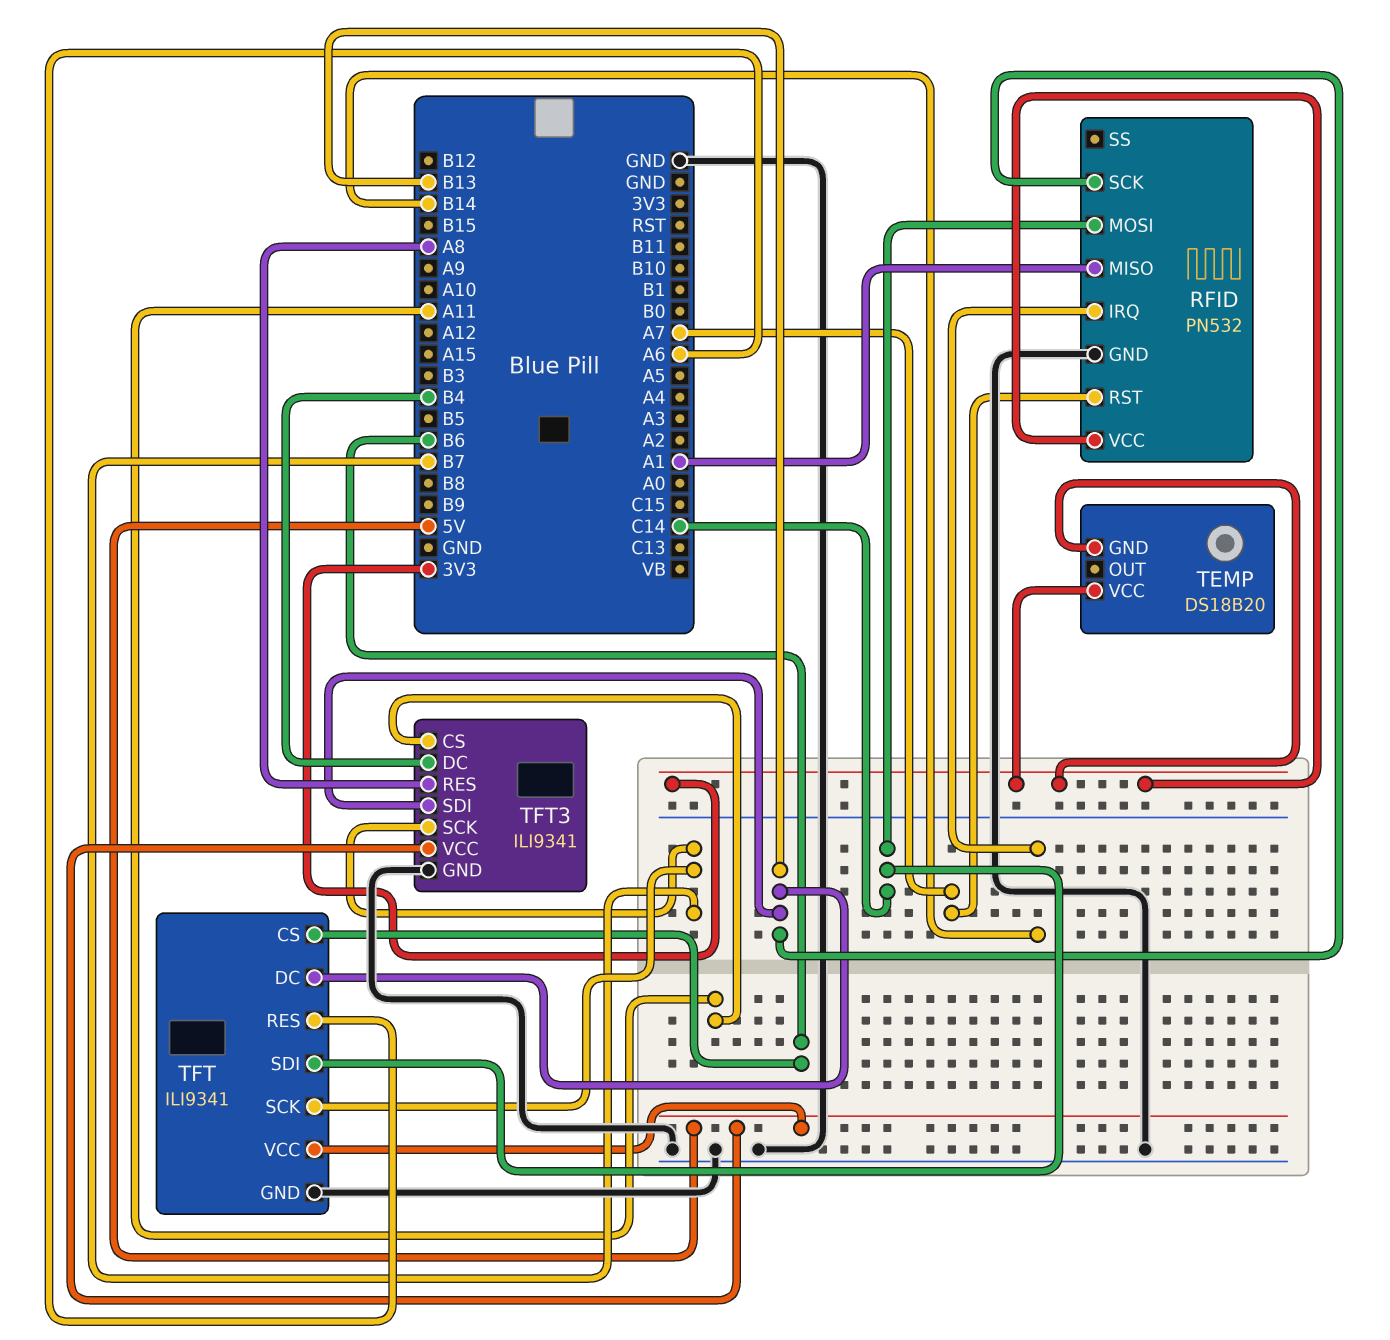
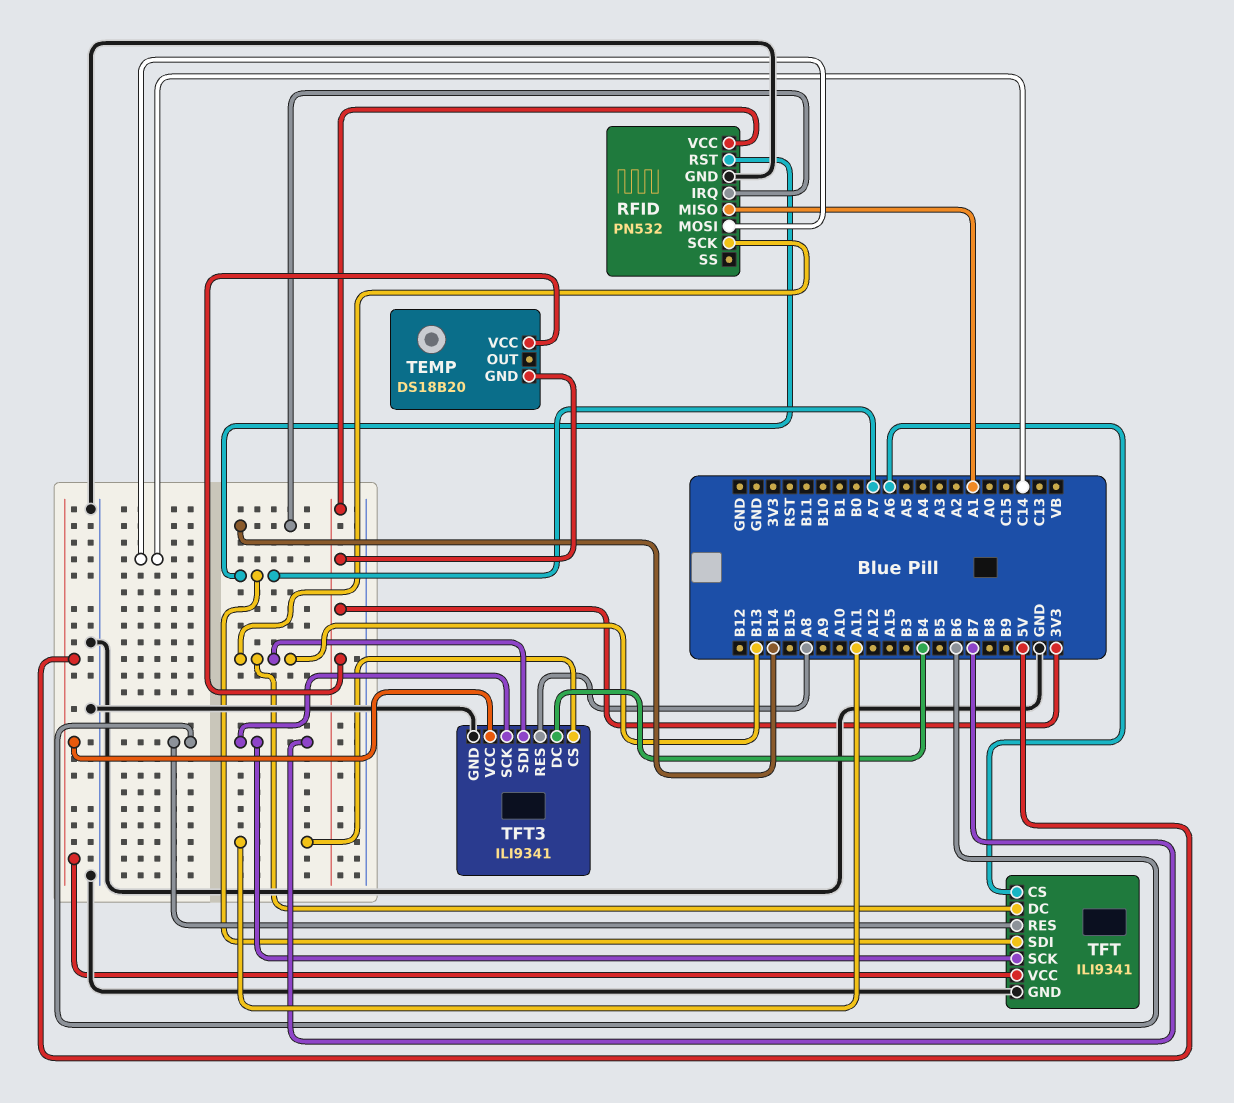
TFT pin CS: B6 -> A6
TFT pin RES: A6 -> B6
TFT pin SDI: C14 -> A7

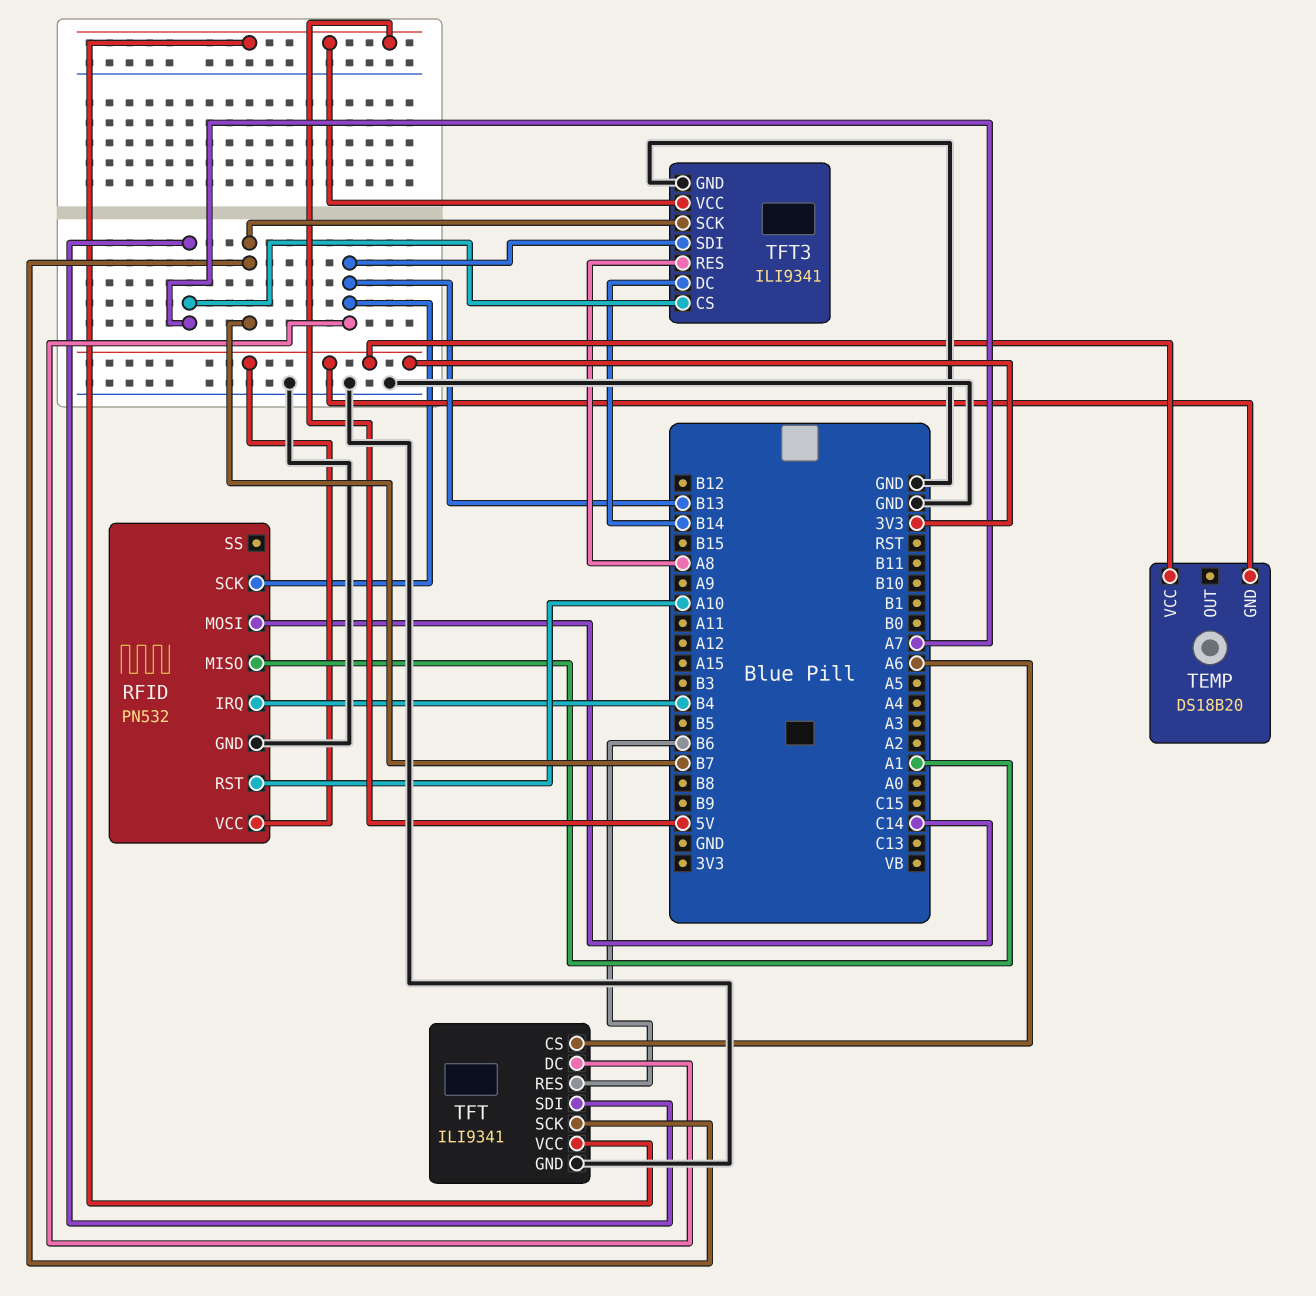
RFID pin IRQ: B14 -> B4
RFID pin RST: A7 -> A10
TFT3 pin CS: A11 -> A7
TFT3 pin DC: B4 -> B14

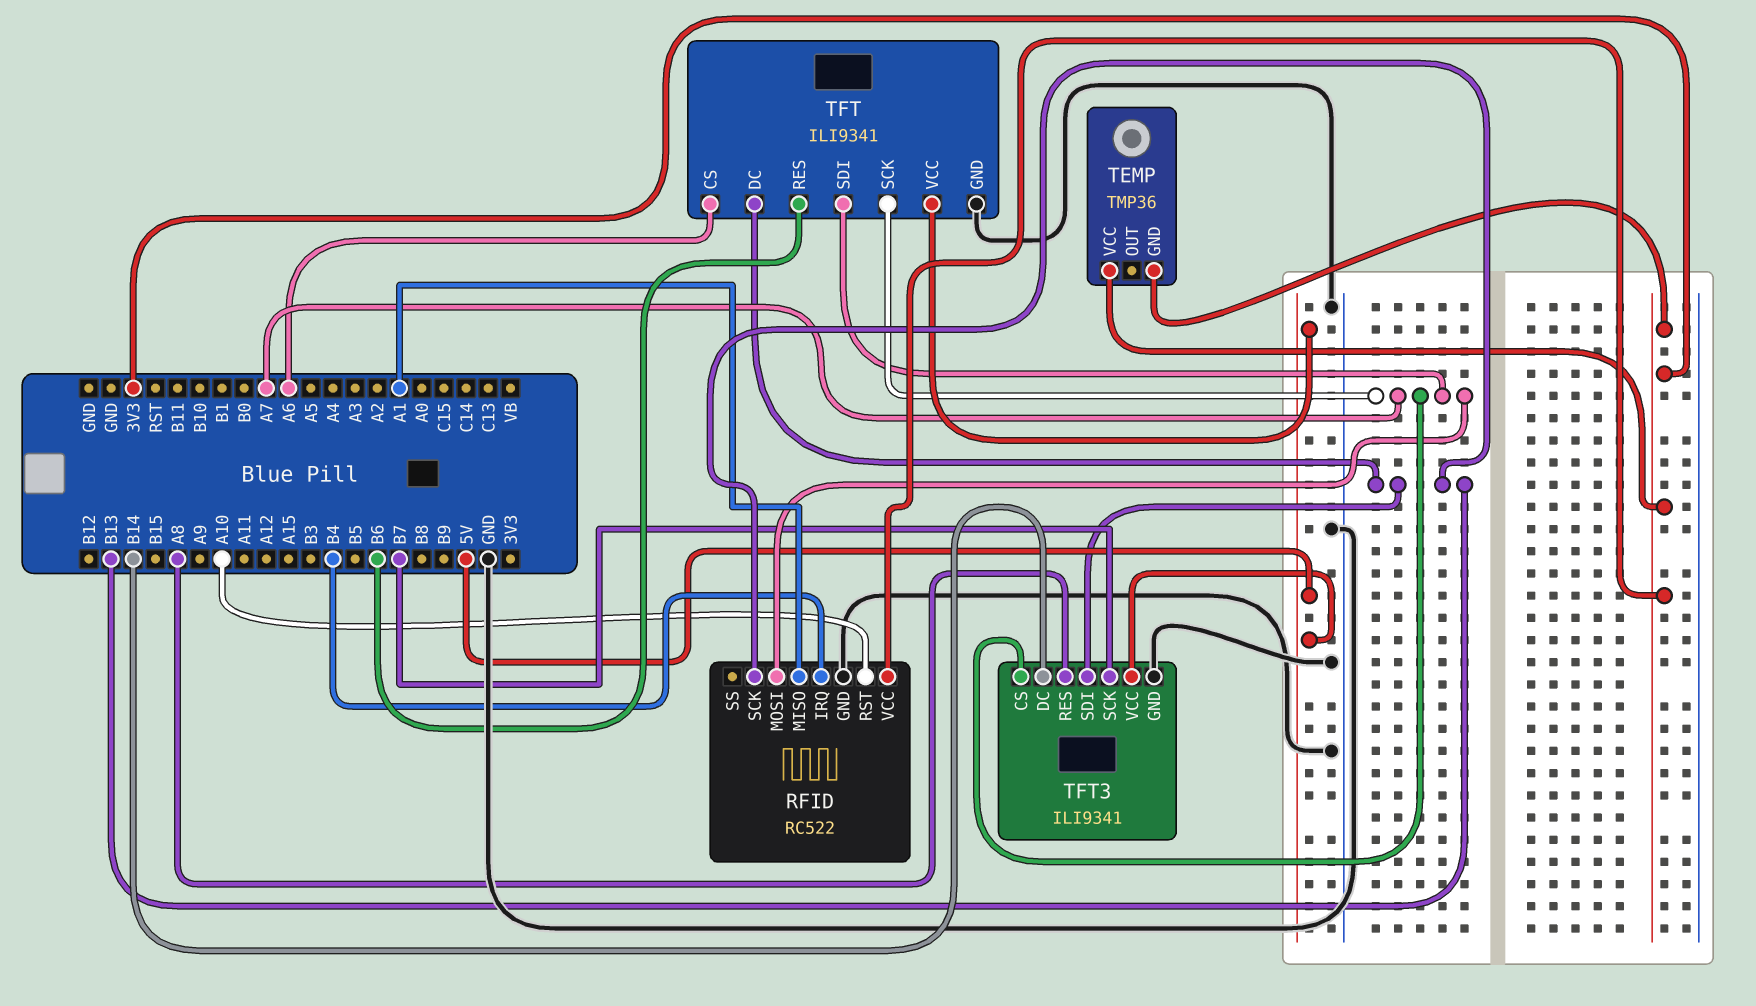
RFID: PN532 -> RC522
RFID pin MOSI: C14 -> A7
TEMP: DS18B20 -> TMP36
TFT pin SCK: B7 -> A7

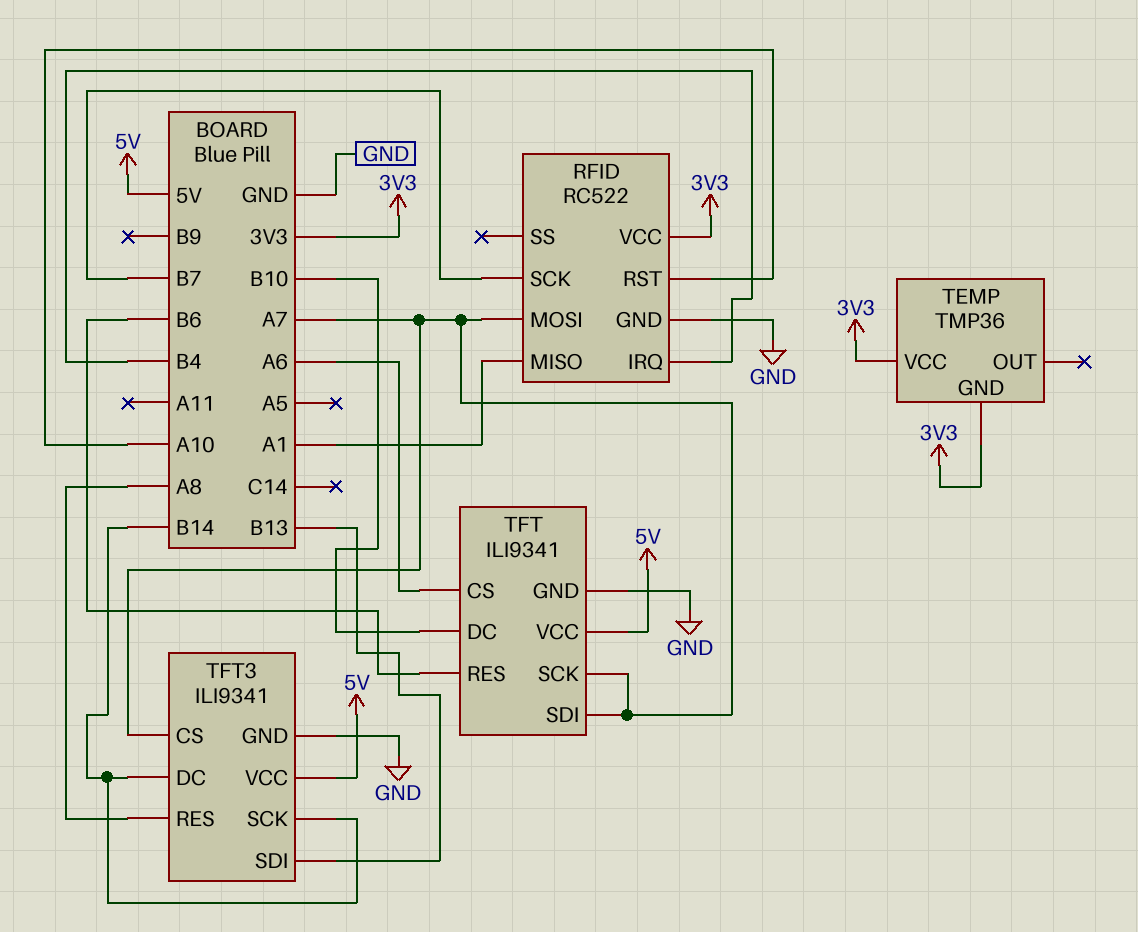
RFID pin SCK: B13 -> B7
TFT pin DC: B13 -> B10
TFT3 pin SCK: B7 -> B14

